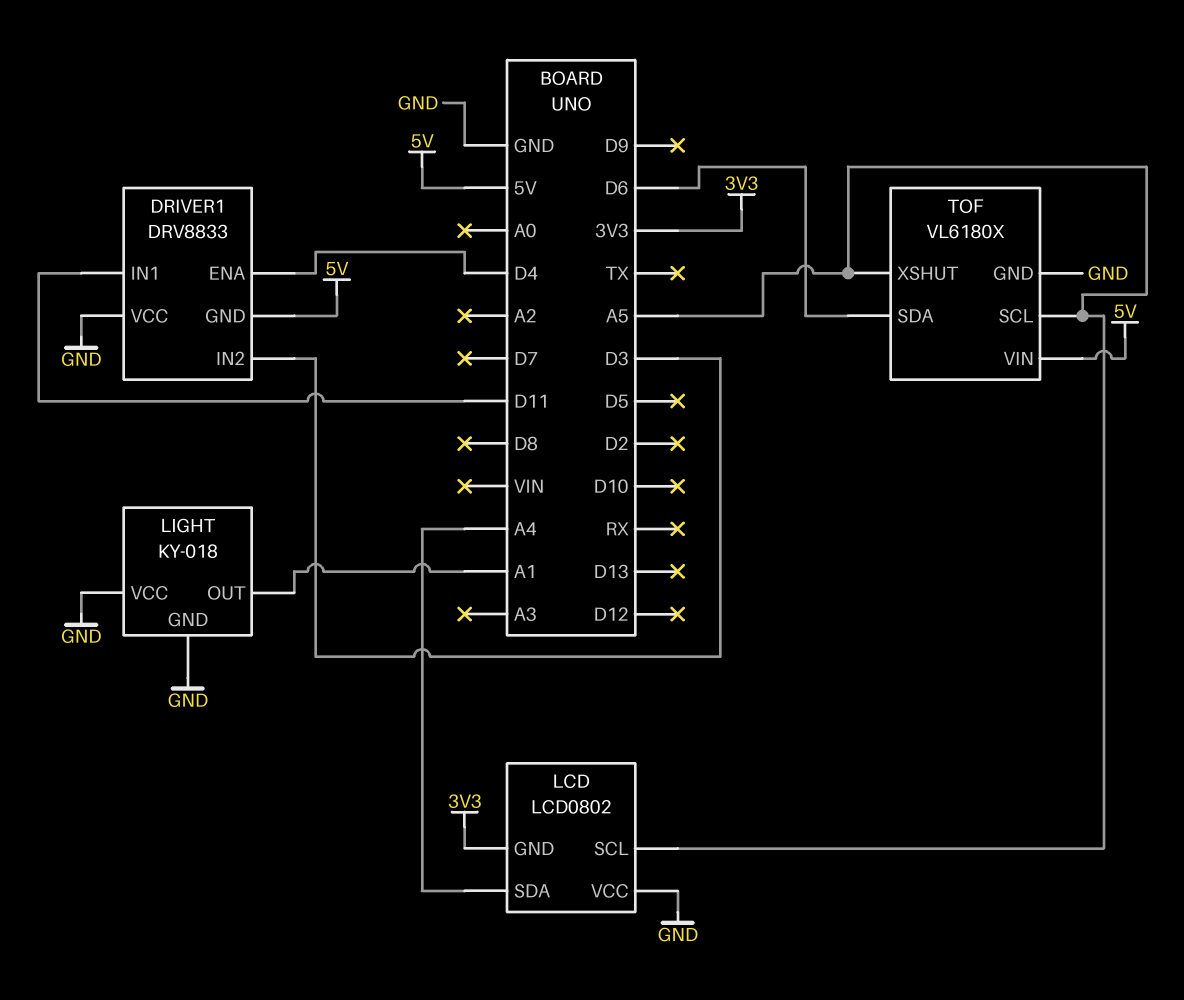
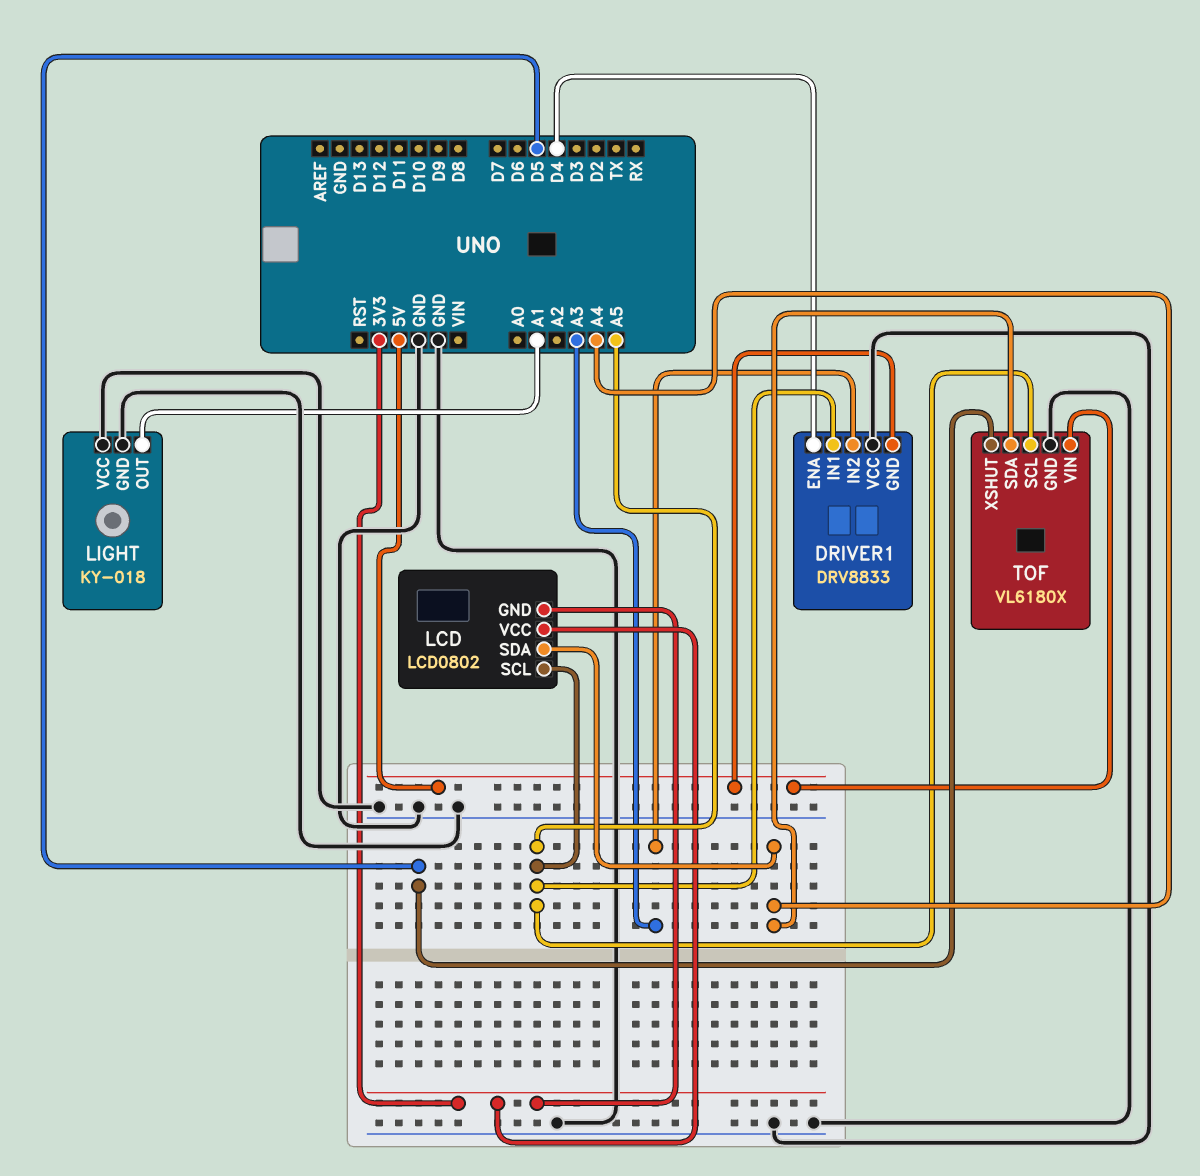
DRIVER1 pin IN1: D11 -> A5
DRIVER1 pin IN2: D3 -> A3
LCD pin VCC: GND -> 3V3
TOF pin SDA: D6 -> A4
TOF pin XSHUT: A5 -> D5

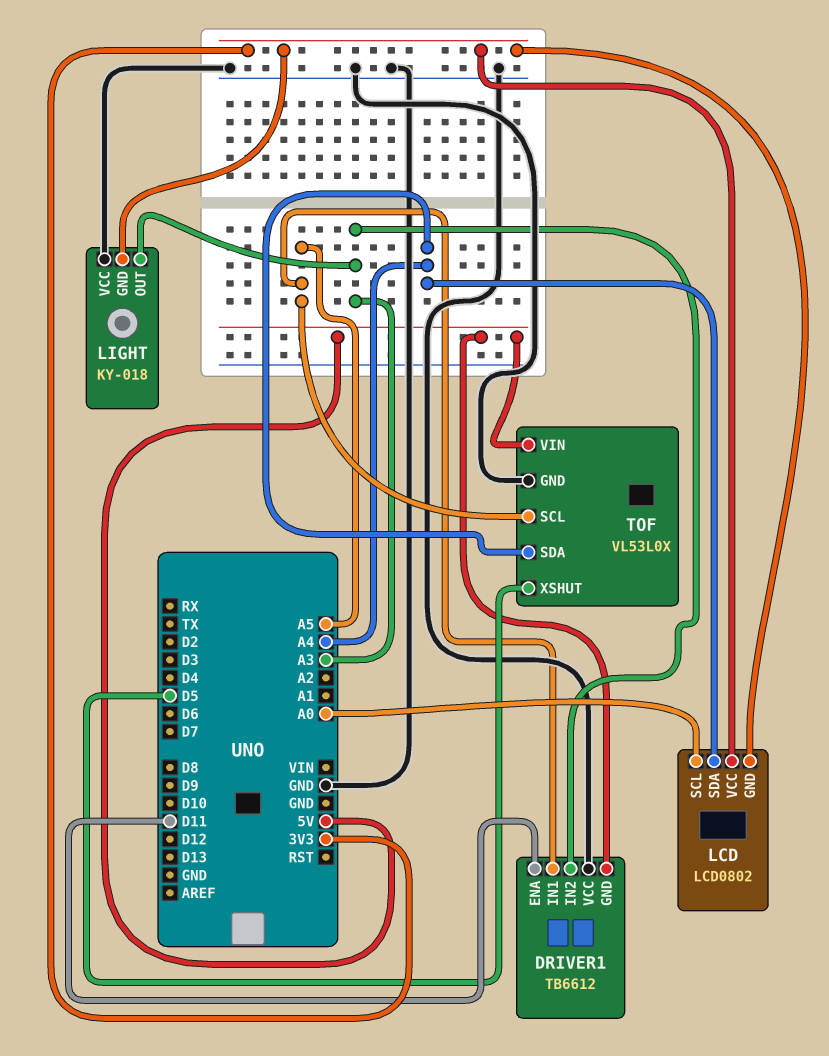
DRIVER1: DRV8833 -> TB6612
DRIVER1 pin ENA: D4 -> D11
LCD pin SCL: A5 -> A0
LIGHT pin GND: GND -> 3V3
LIGHT pin OUT: A1 -> A3
TOF: VL6180X -> VL53L0X

